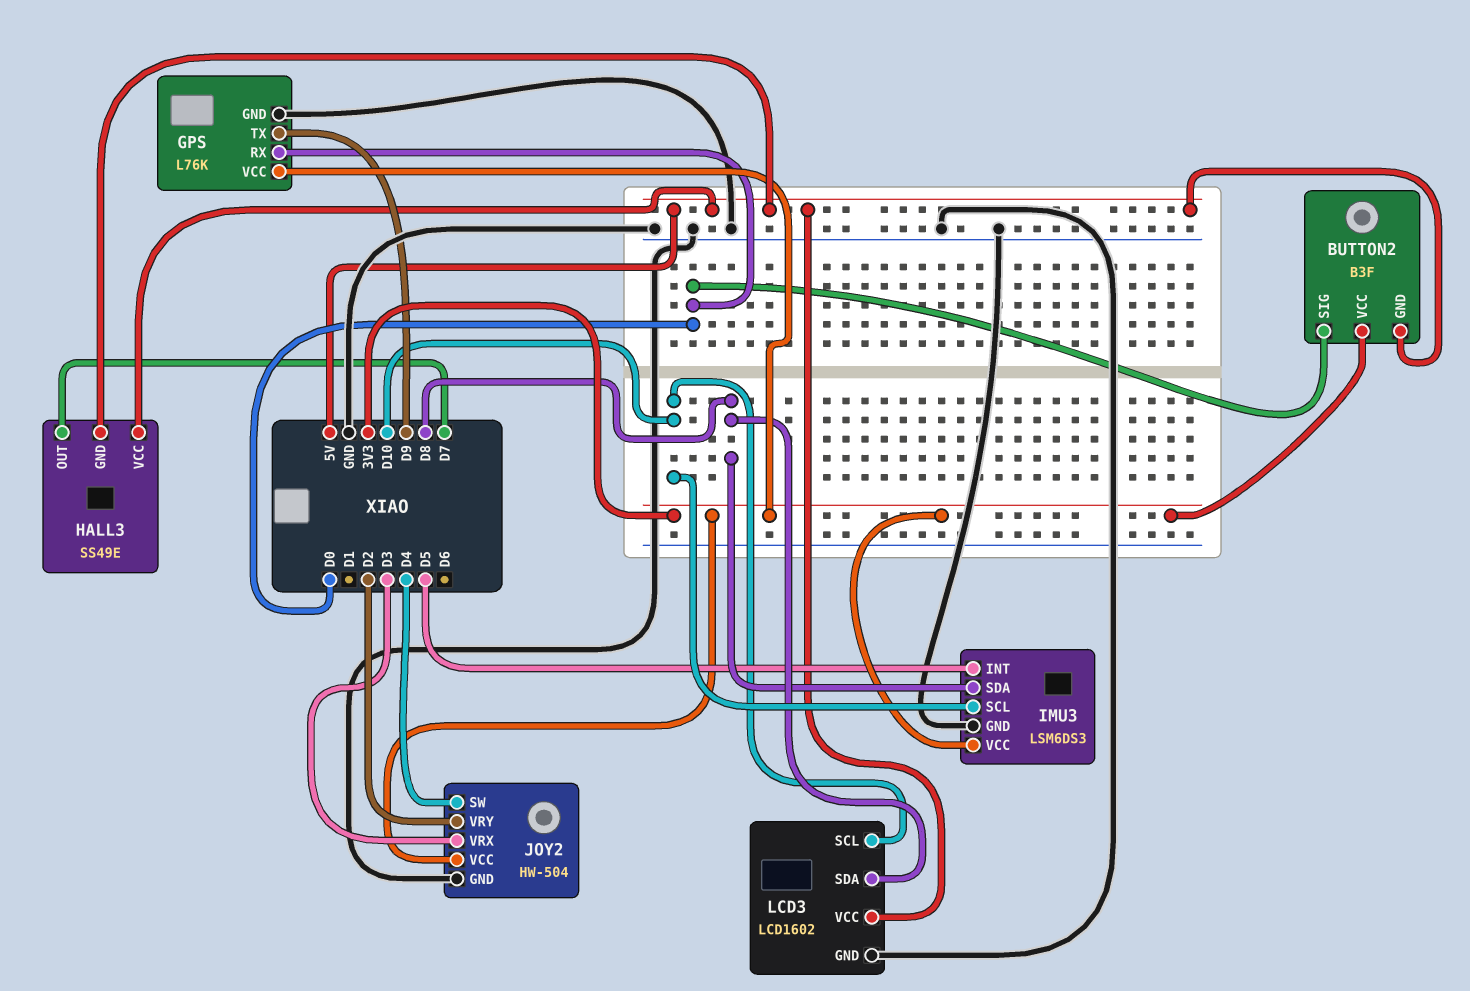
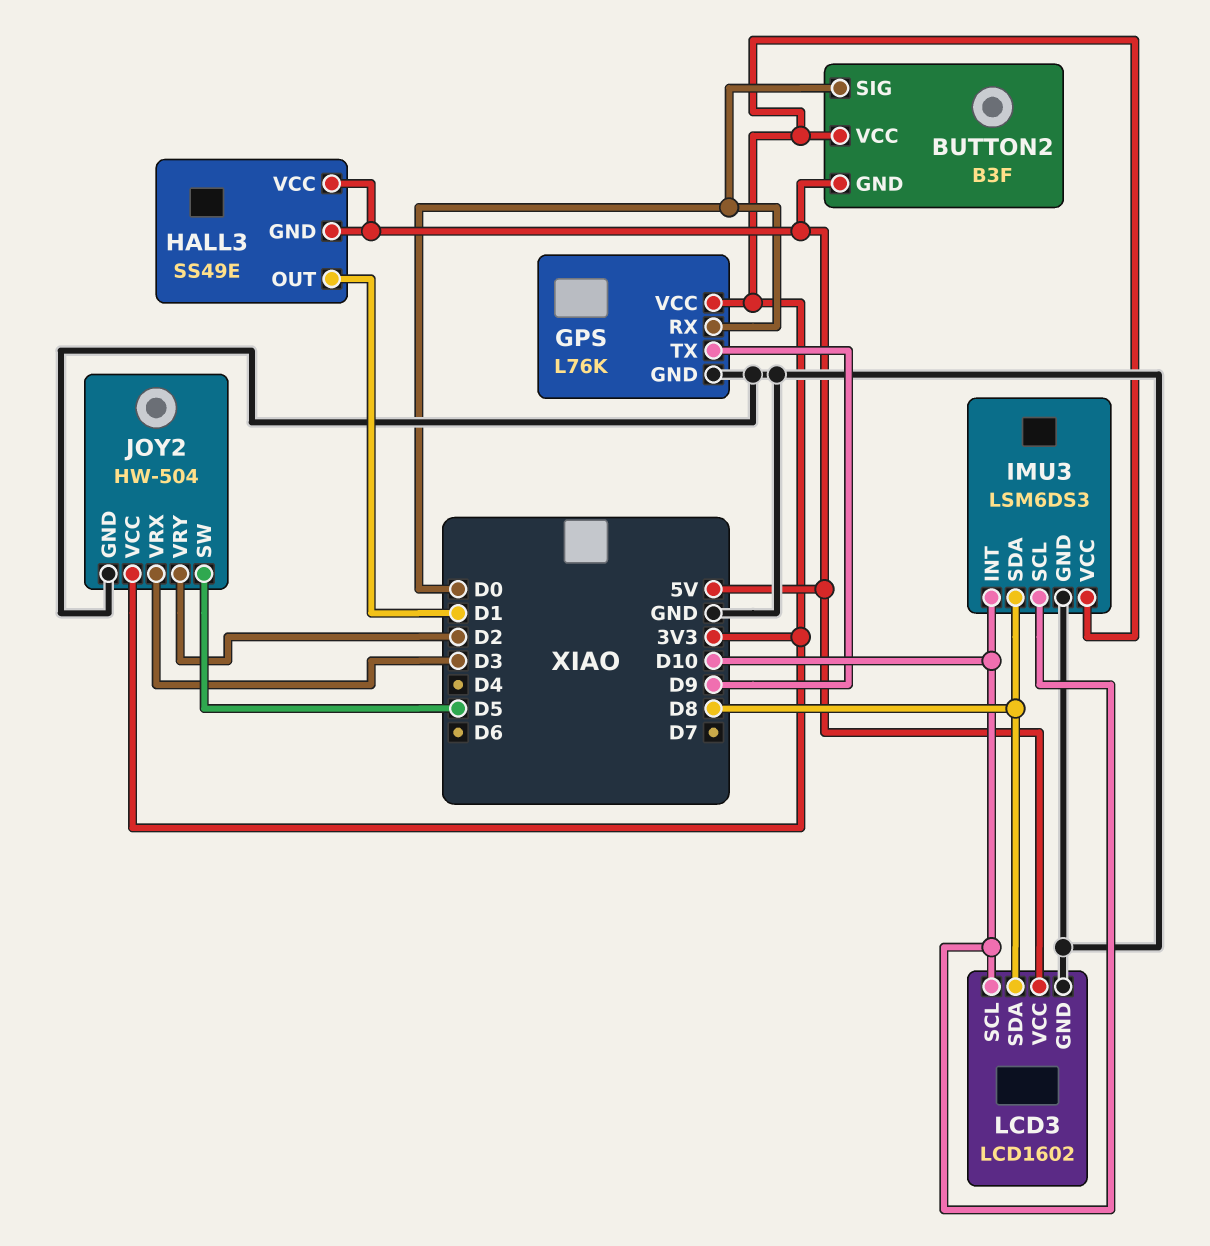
HALL3 pin OUT: D7 -> D1
IMU3 pin INT: D5 -> D10
JOY2 pin SW: D4 -> D5

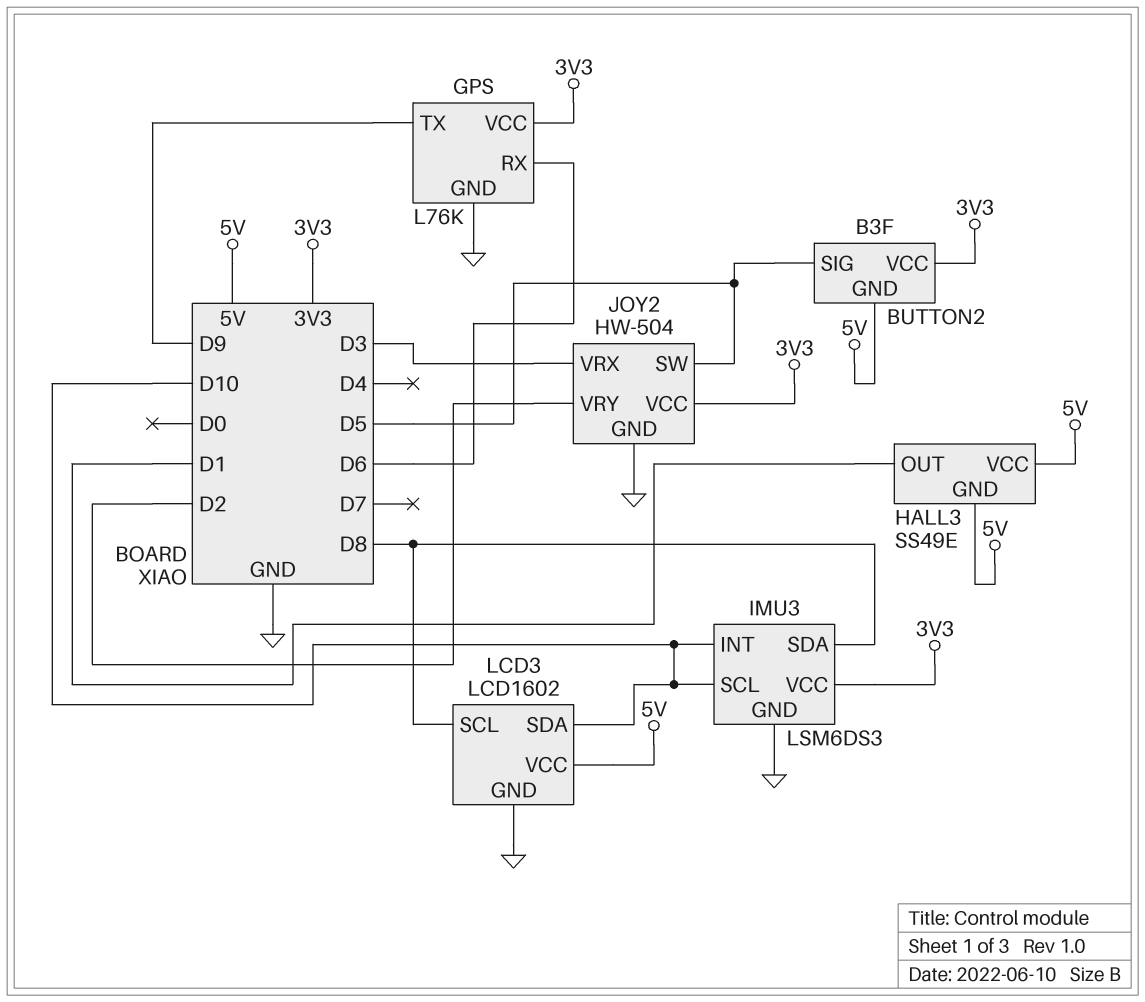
BUTTON2 pin SIG: D0 -> D5
GPS pin RX: D0 -> D6
LCD3 pin SCL: D10 -> D8
LCD3 pin SDA: D8 -> D10

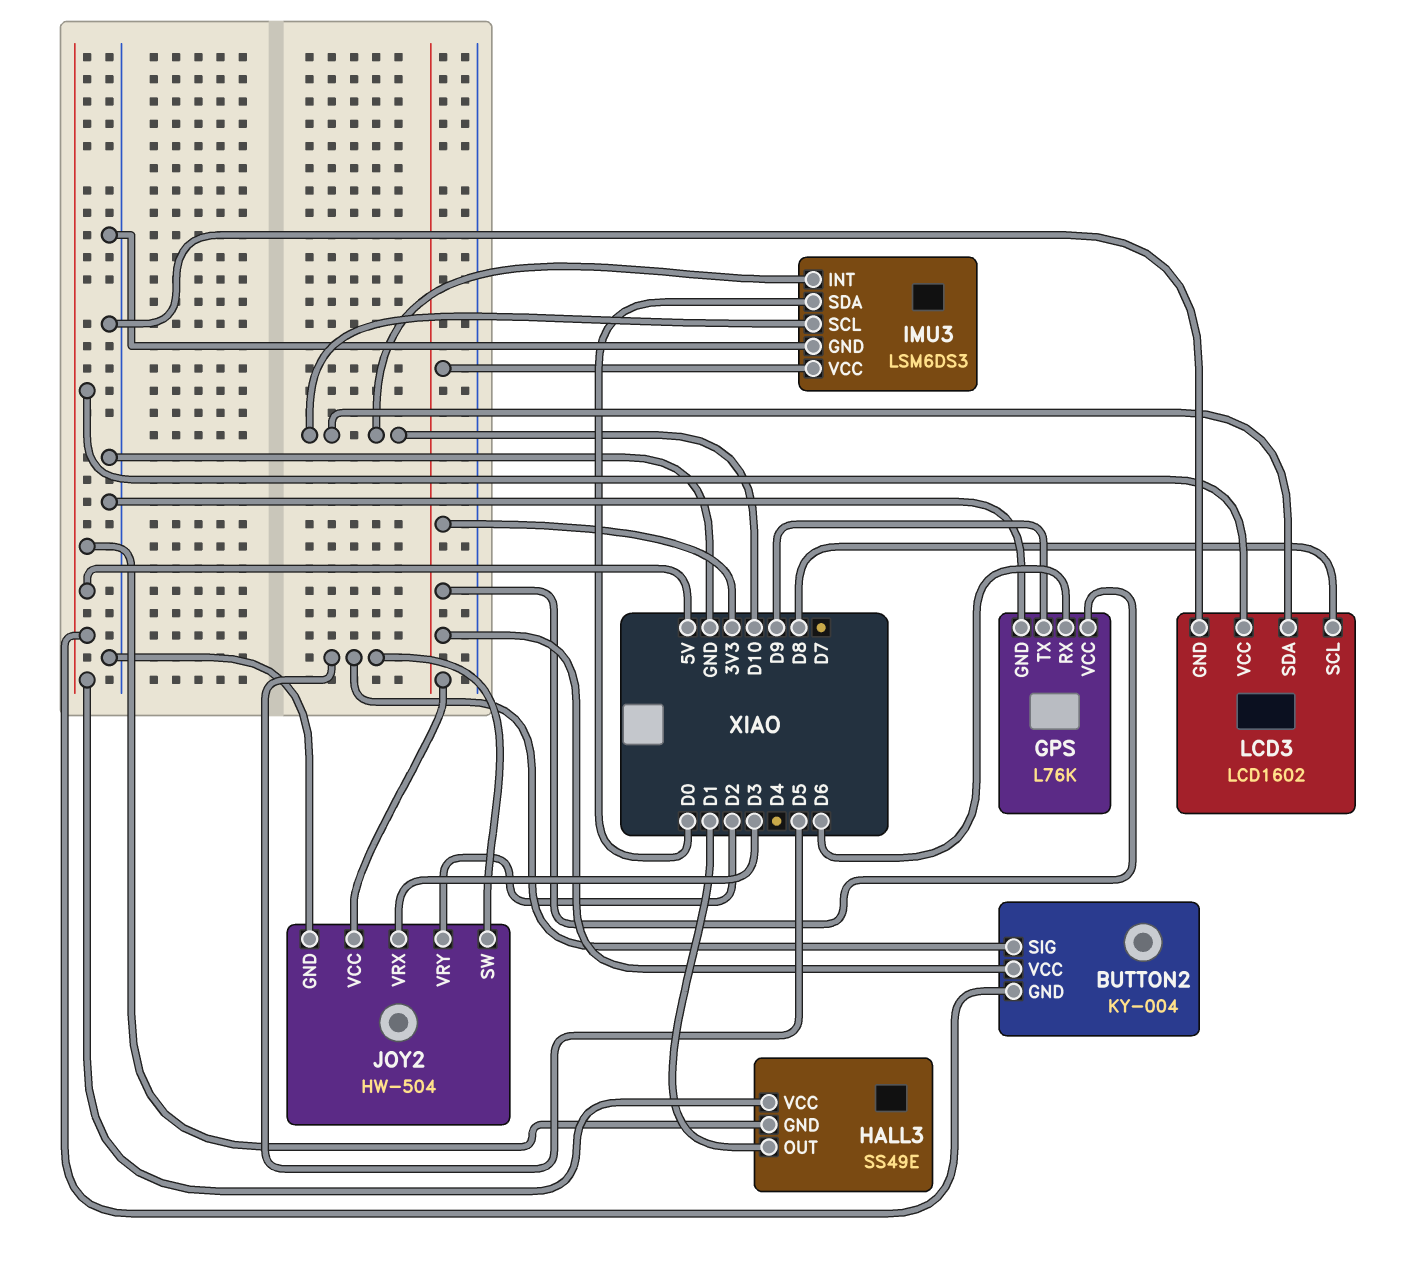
BUTTON2: B3F -> KY-004
IMU3 pin SDA: D8 -> D0

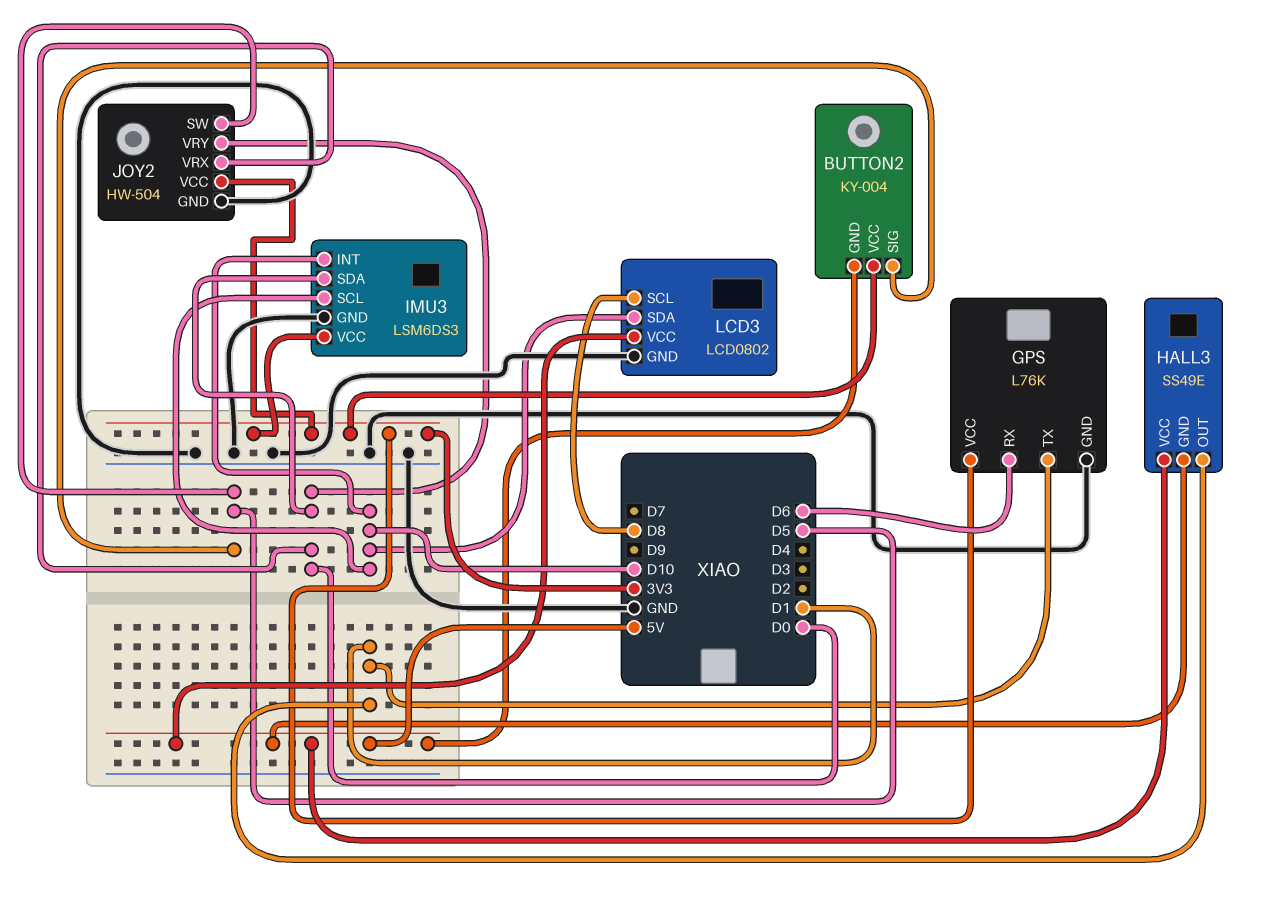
GPS pin TX: D9 -> D1
JOY2 pin VRX: D3 -> D0
JOY2 pin VRY: D2 -> D0
LCD3: LCD1602 -> LCD0802

